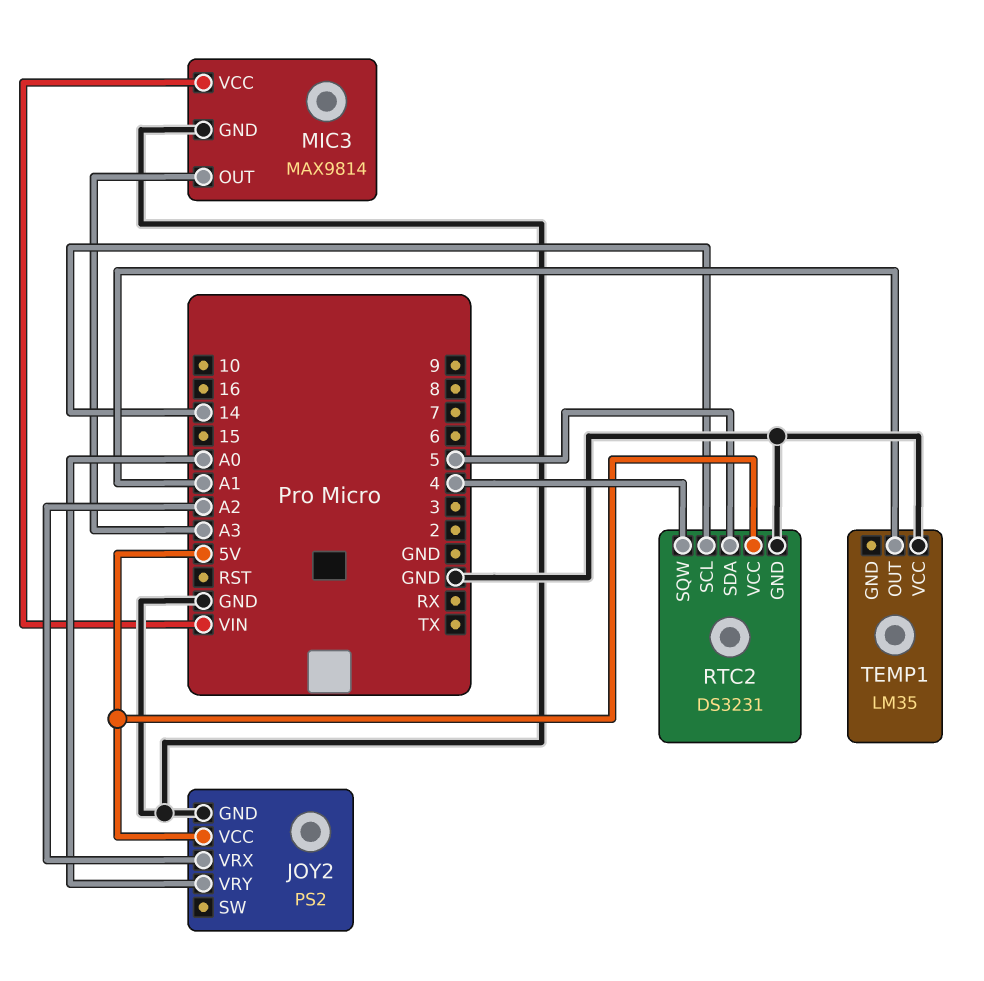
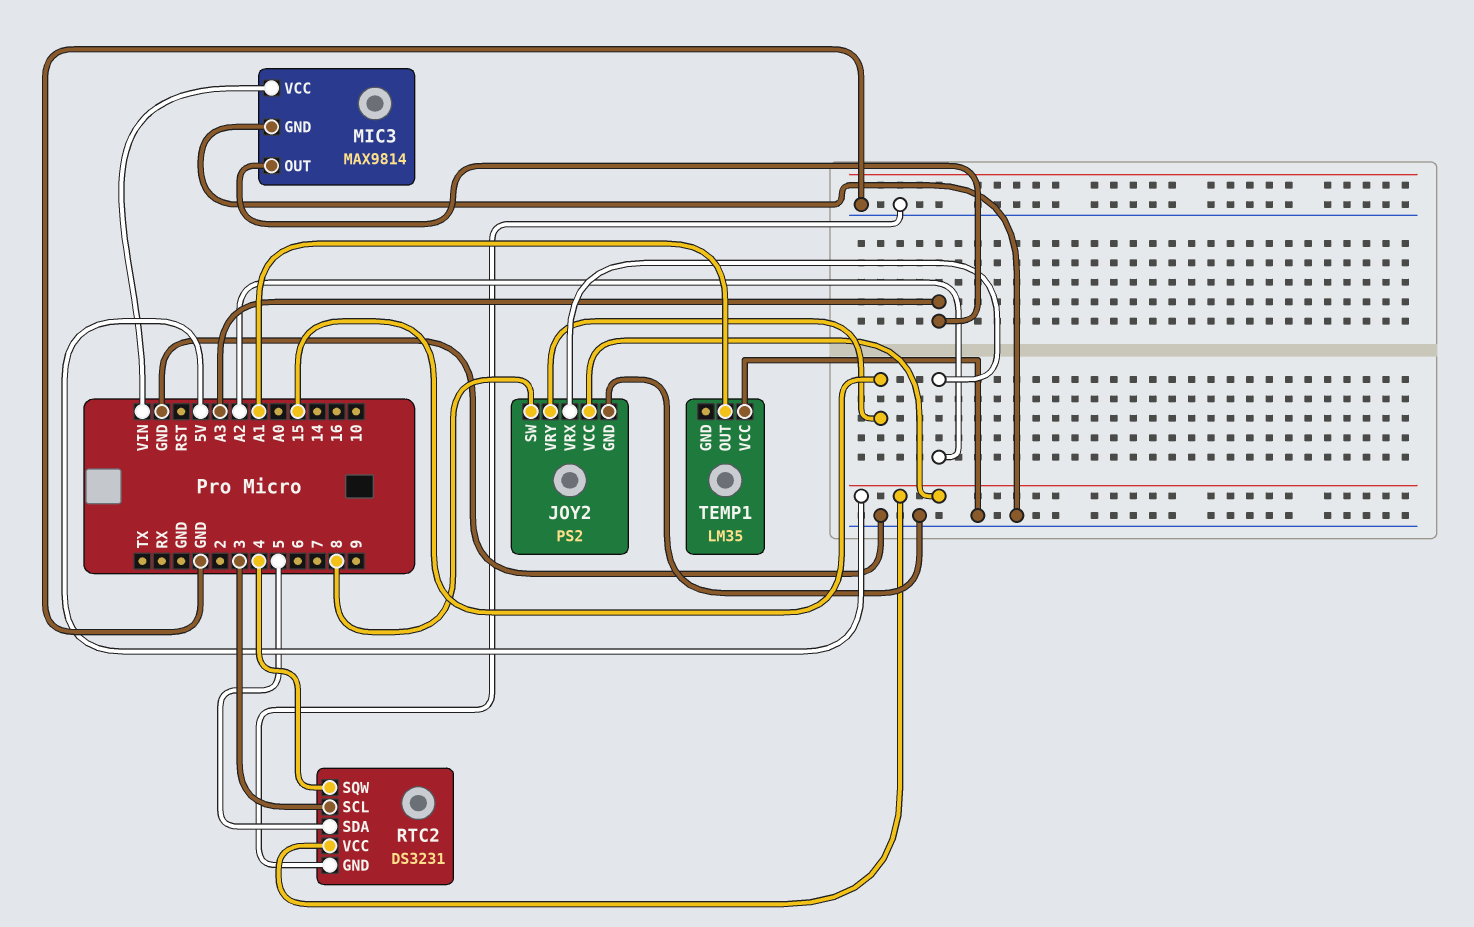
JOY2 pin SW: none -> 8
JOY2 pin VRY: A0 -> 15
RTC2 pin SCL: 14 -> 3

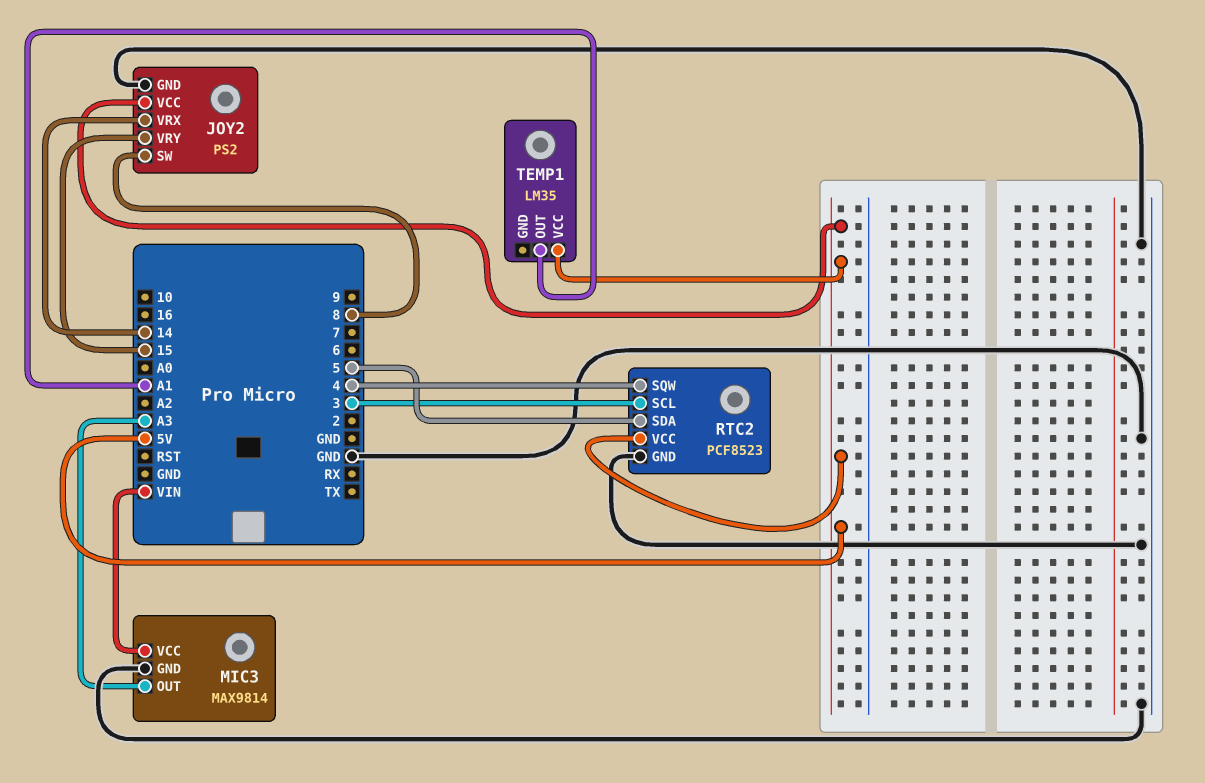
JOY2 pin VRX: A2 -> 14
RTC2: DS3231 -> PCF8523
TEMP1 pin VCC: GND -> 5V

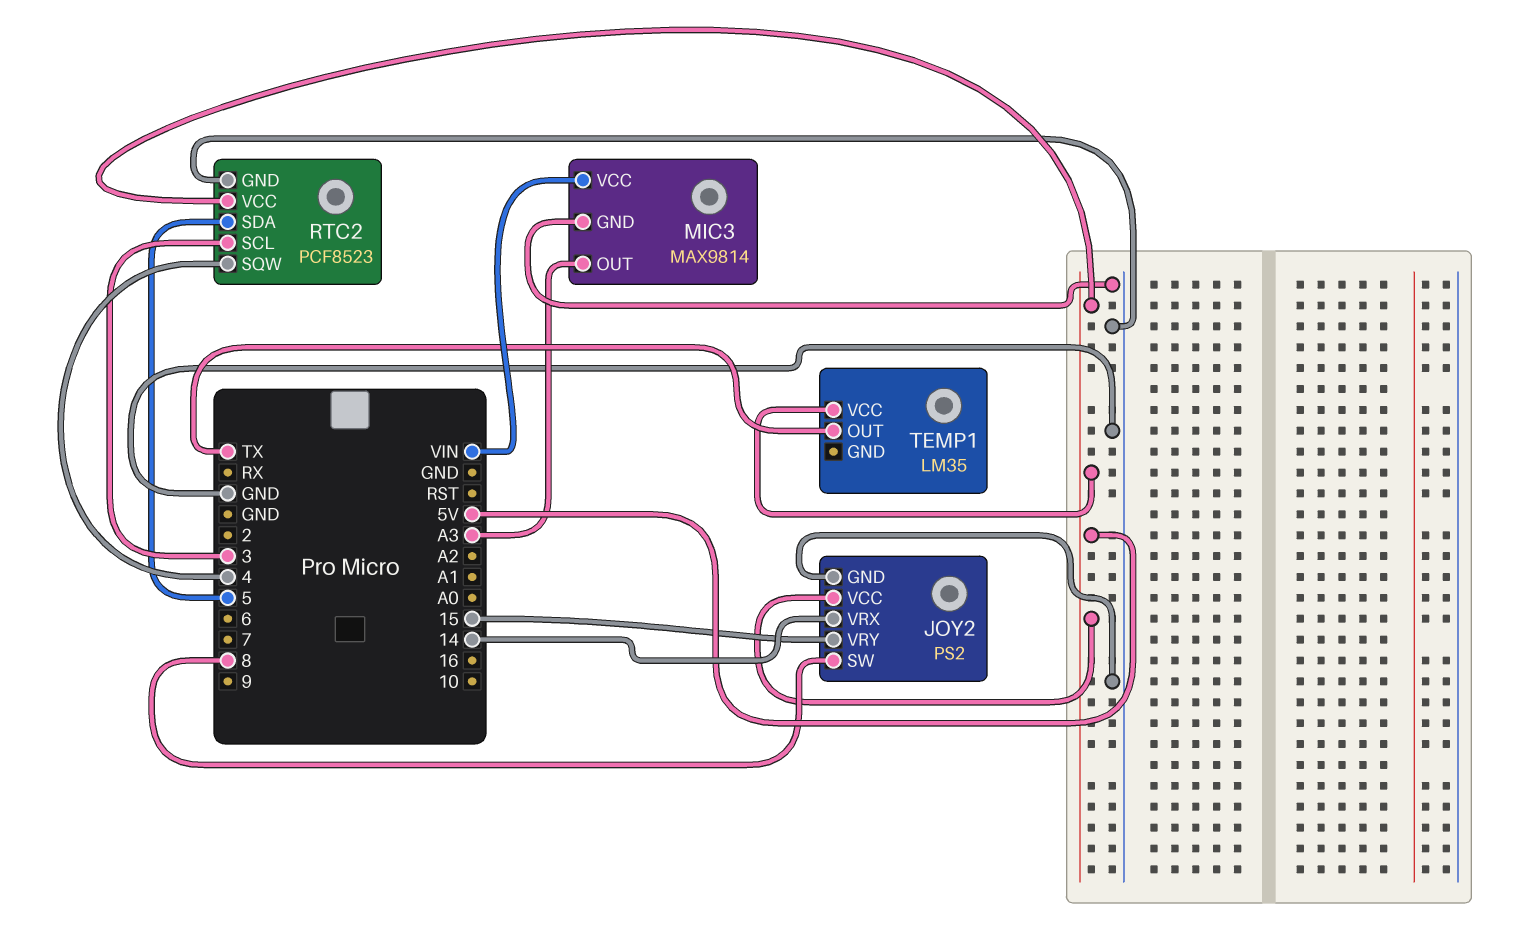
TEMP1 pin OUT: A1 -> TX

